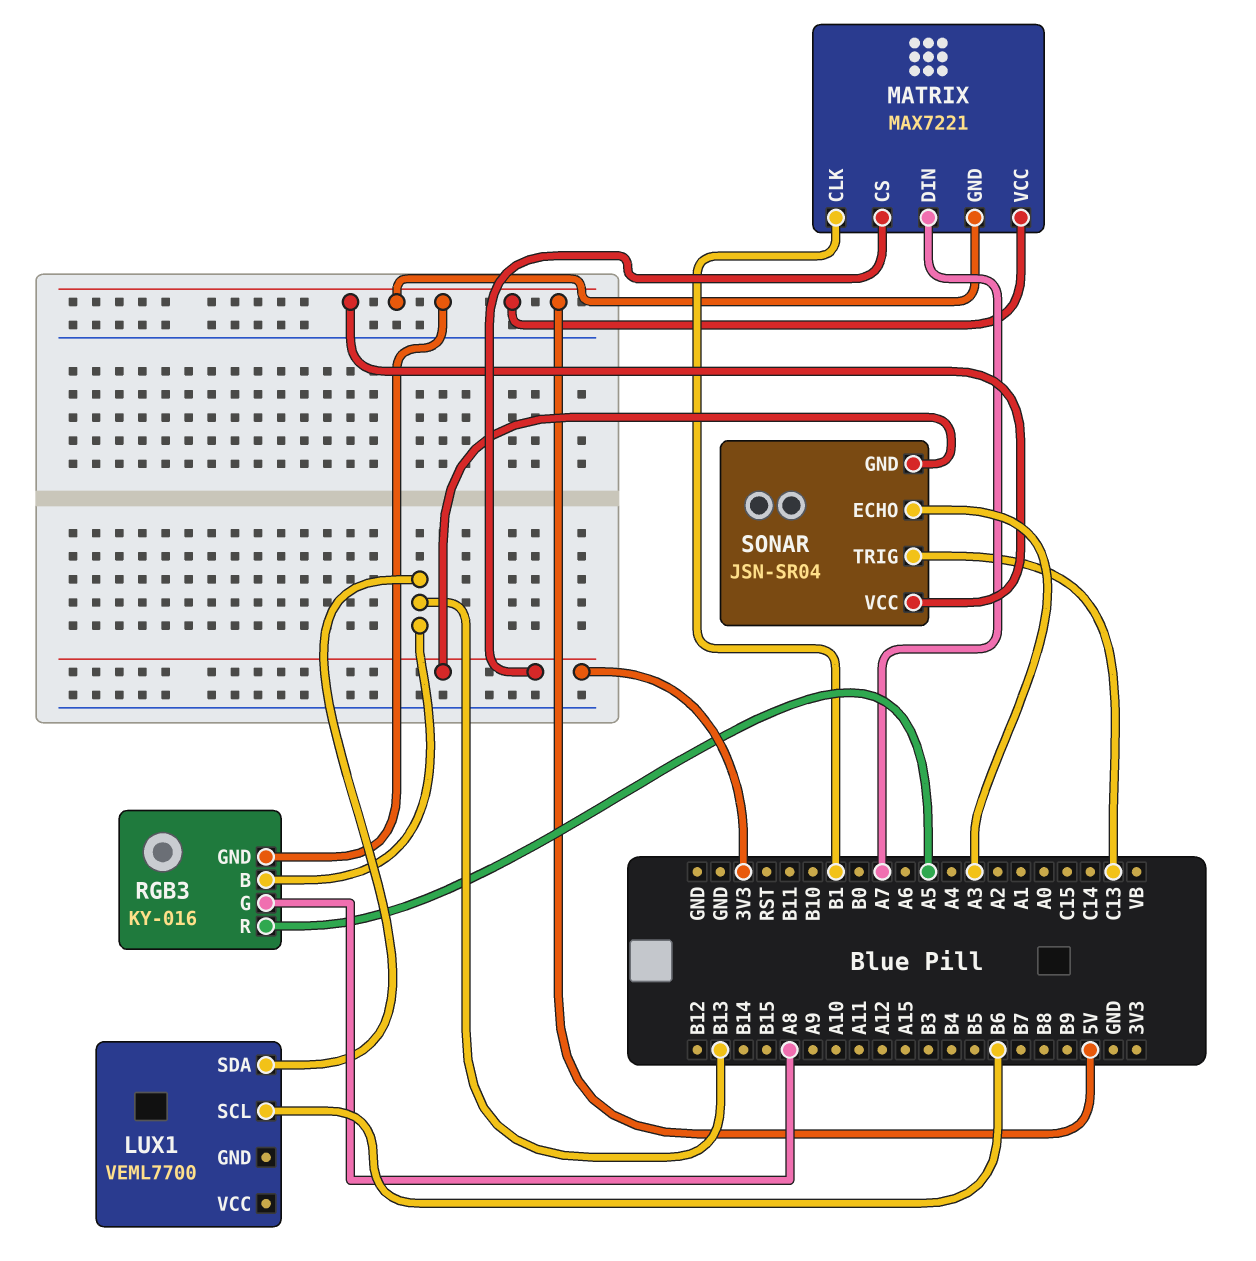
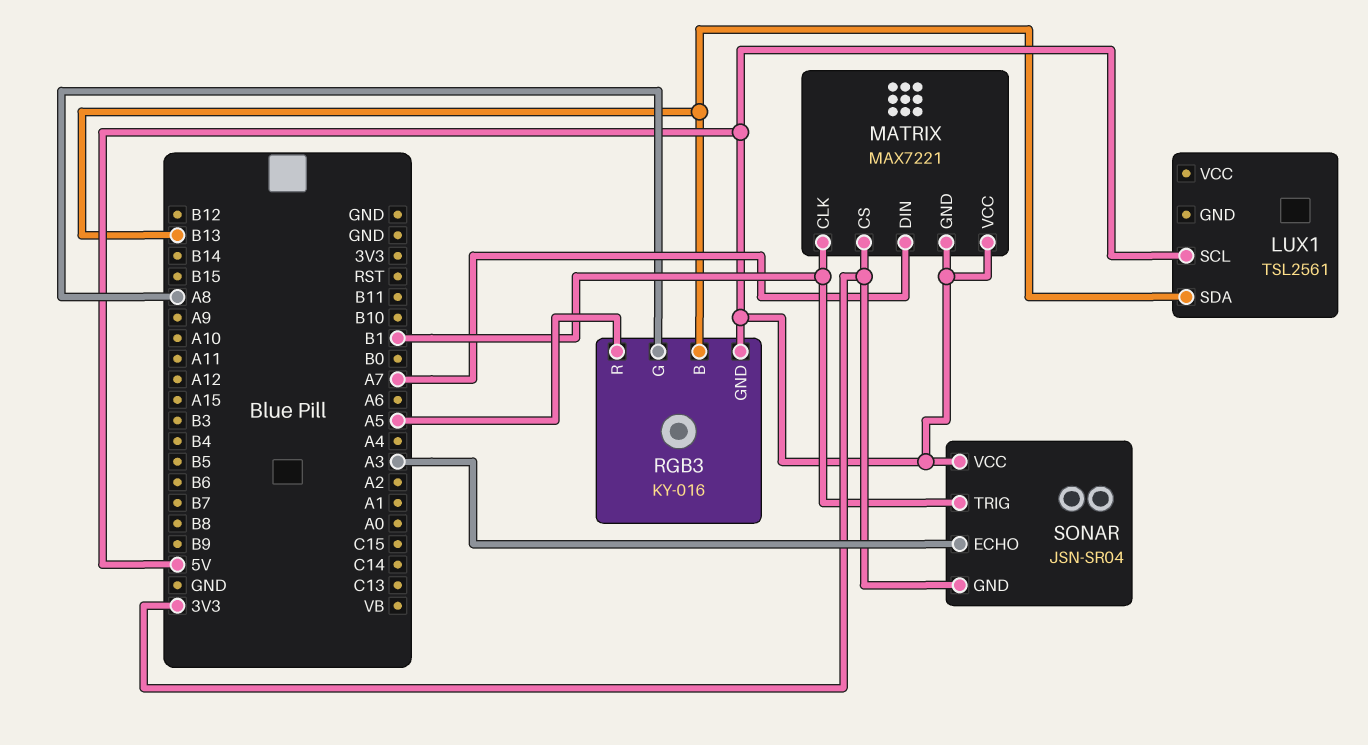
LUX1: VEML7700 -> TSL2561
LUX1 pin SCL: B6 -> 5V
SONAR pin TRIG: C13 -> B1

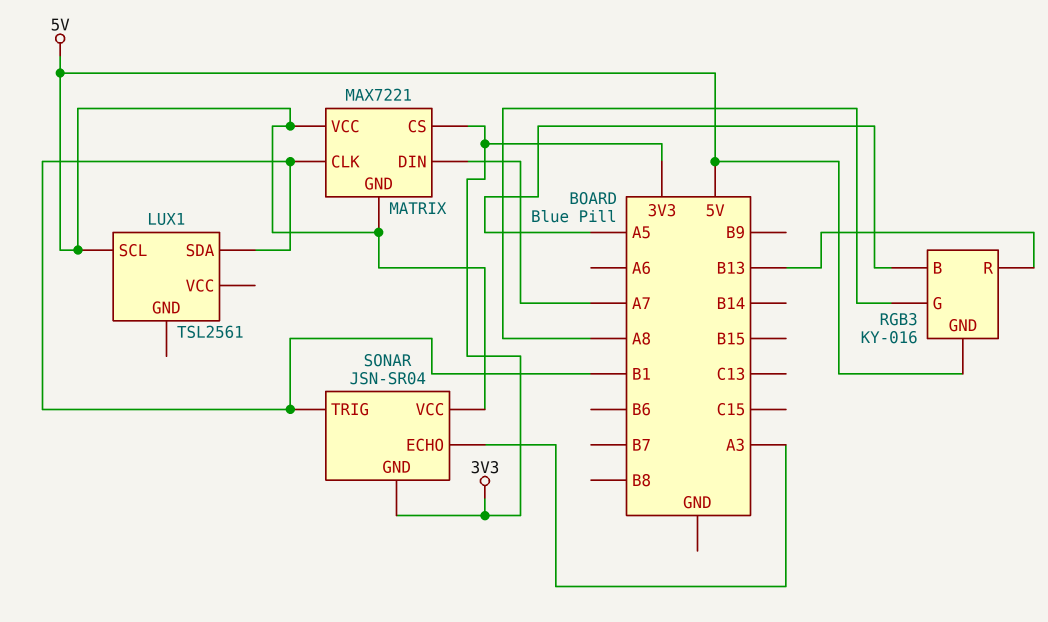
LUX1 pin SDA: B13 -> B1
RGB3 pin B: B13 -> A5
RGB3 pin R: A5 -> B13

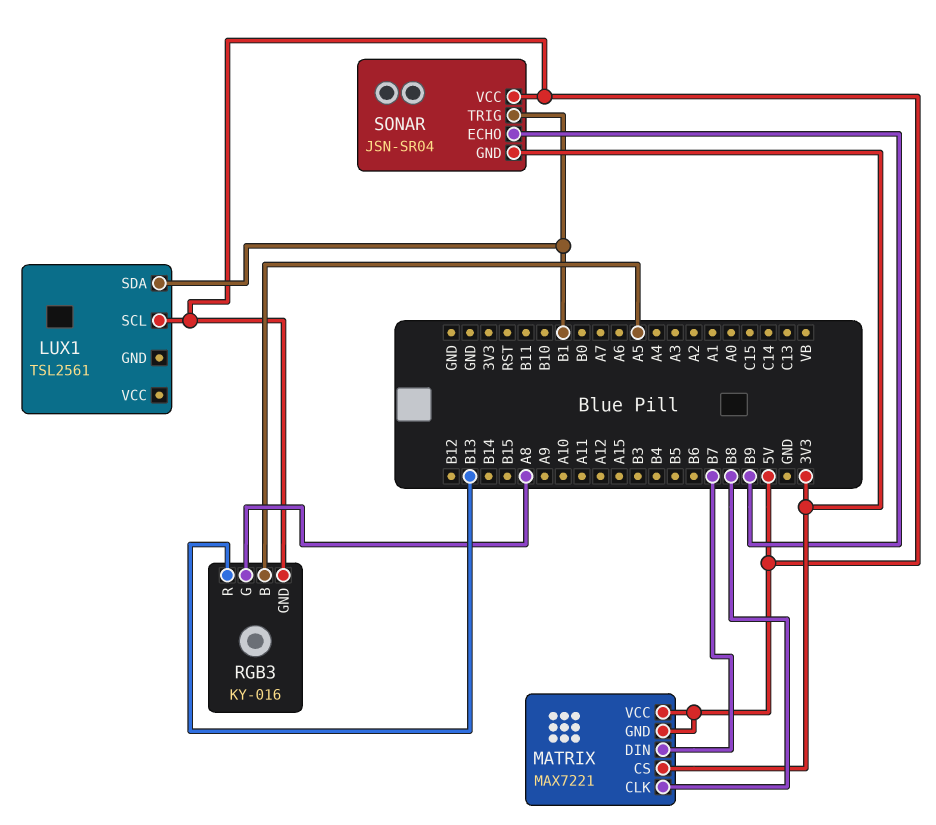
MATRIX pin CLK: B1 -> B8
MATRIX pin DIN: A7 -> B7
SONAR pin ECHO: A3 -> B9

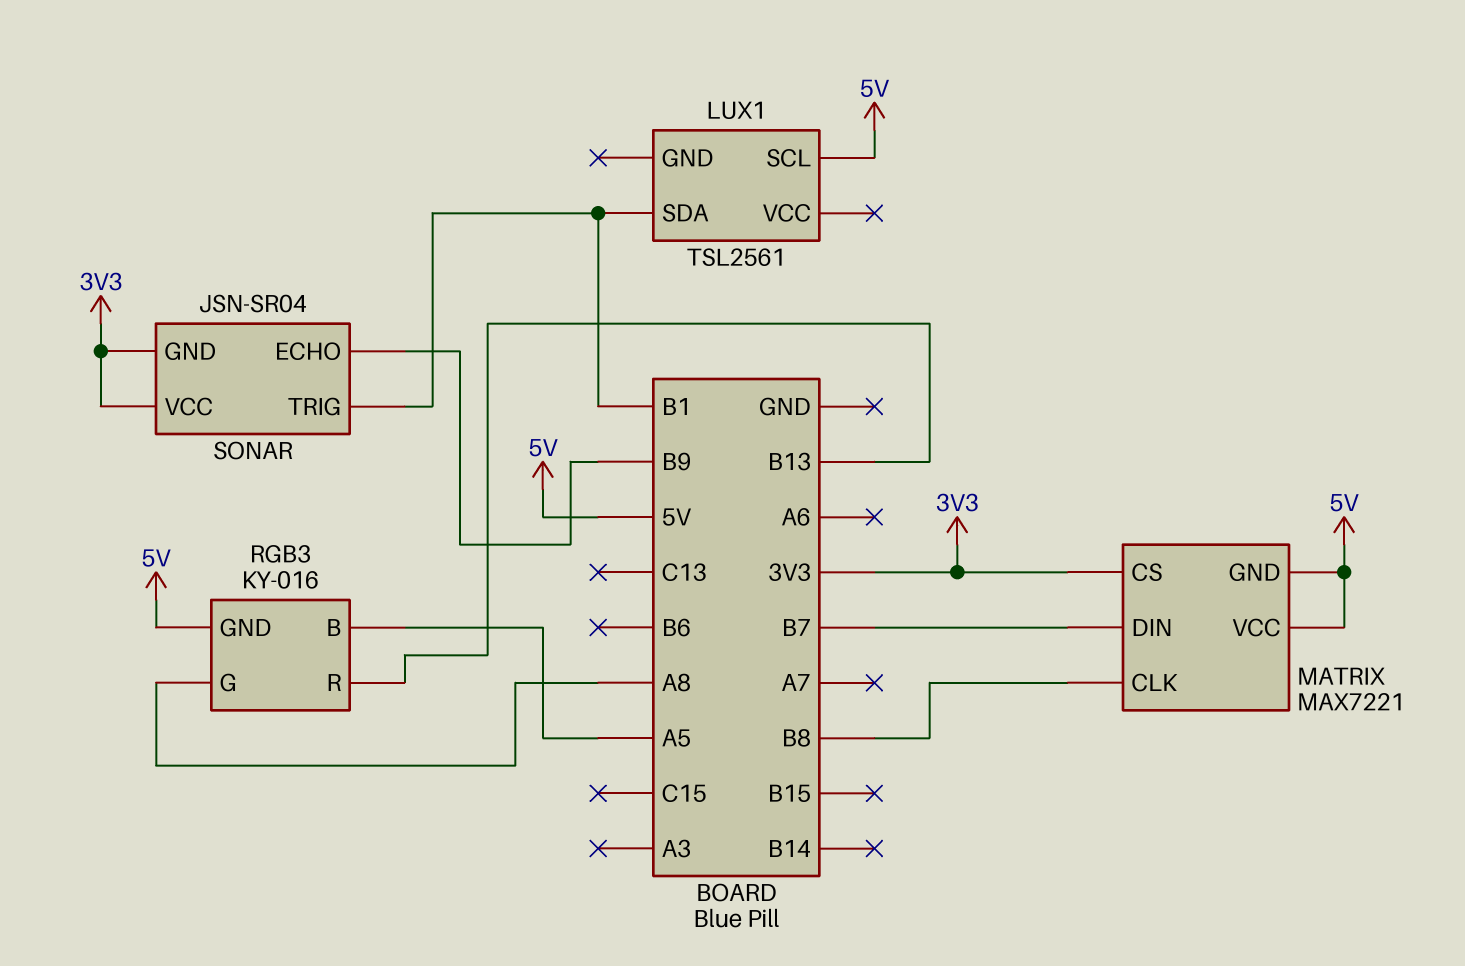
SONAR pin VCC: 5V -> 3V3

